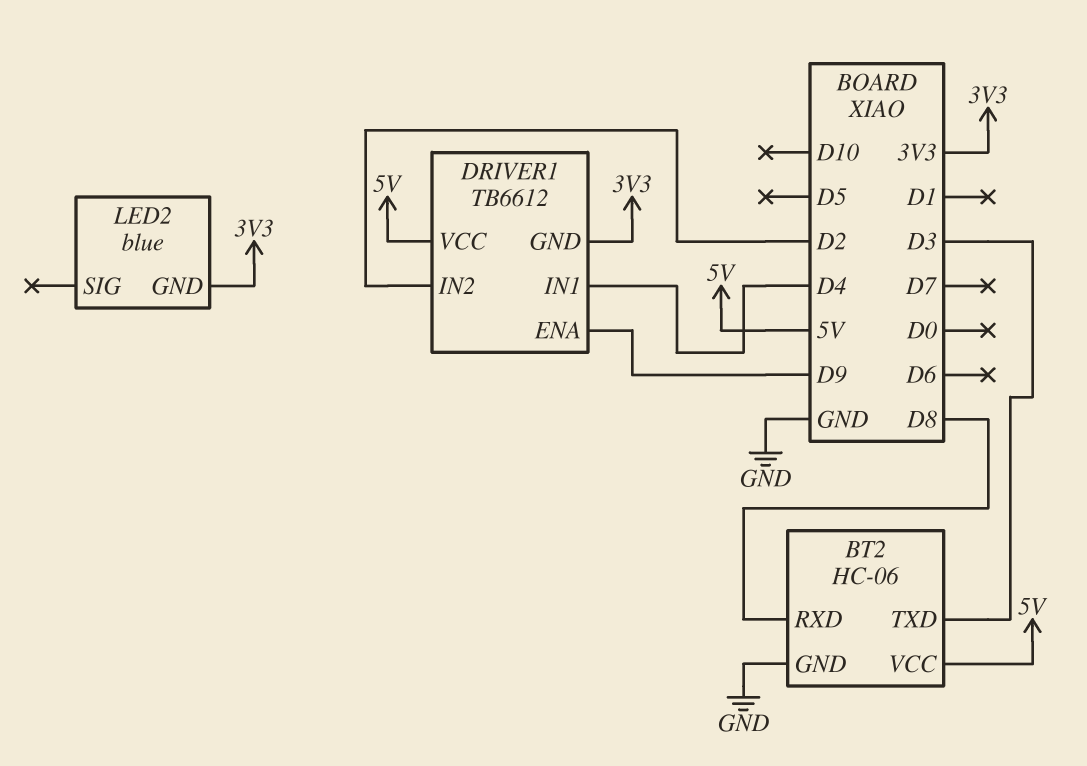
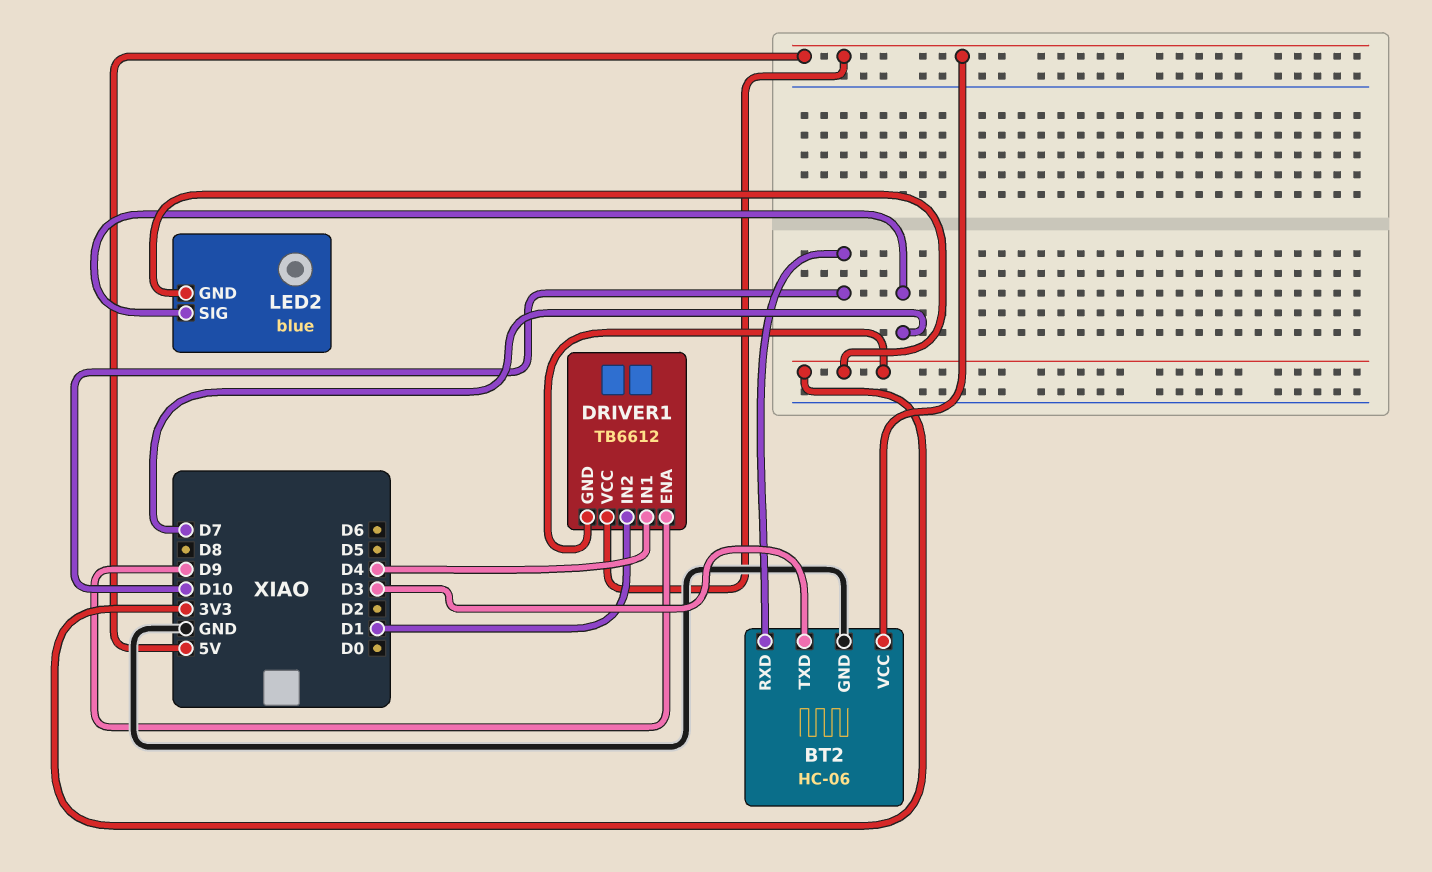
BT2 pin RXD: D8 -> D10
DRIVER1 pin IN2: D2 -> D1
LED2 pin SIG: none -> D7

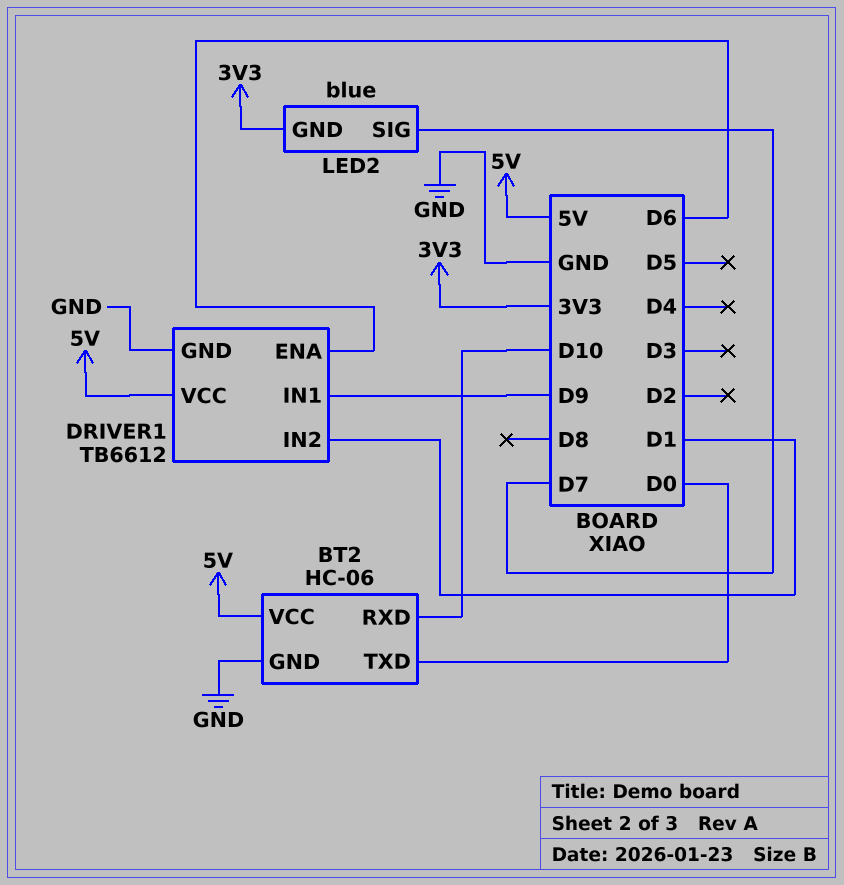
BT2 pin TXD: D3 -> D0
DRIVER1 pin ENA: D9 -> D6
DRIVER1 pin GND: 3V3 -> GND
DRIVER1 pin IN1: D4 -> D9

